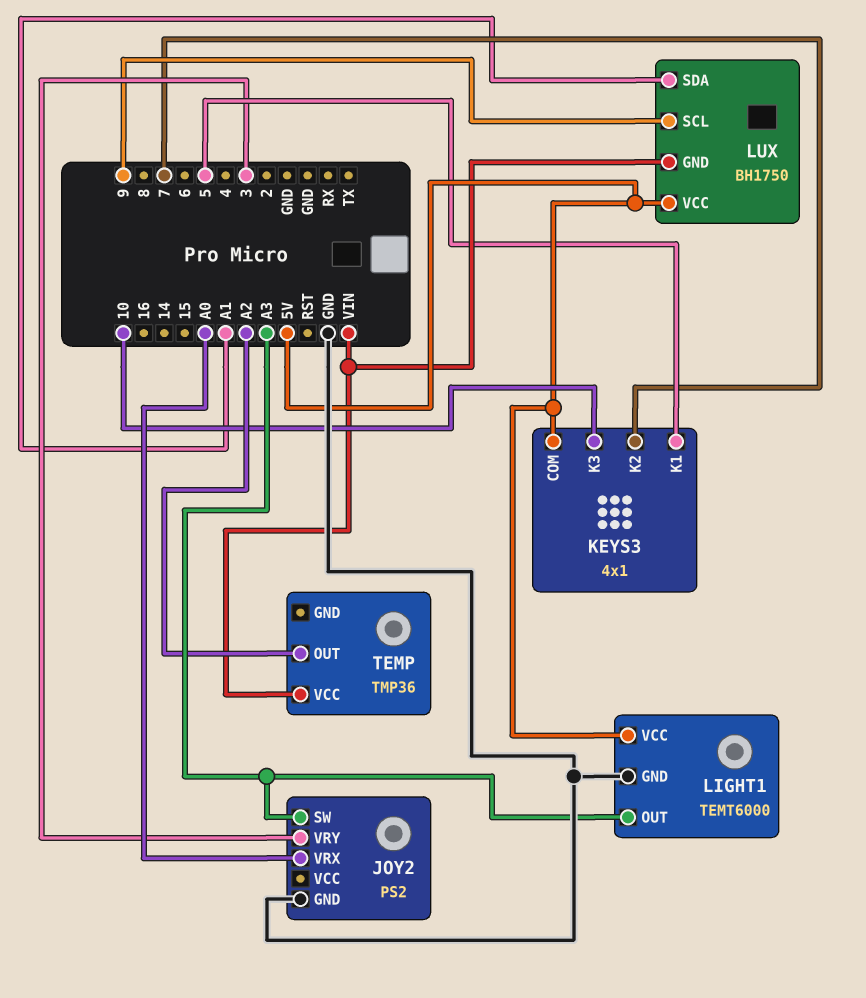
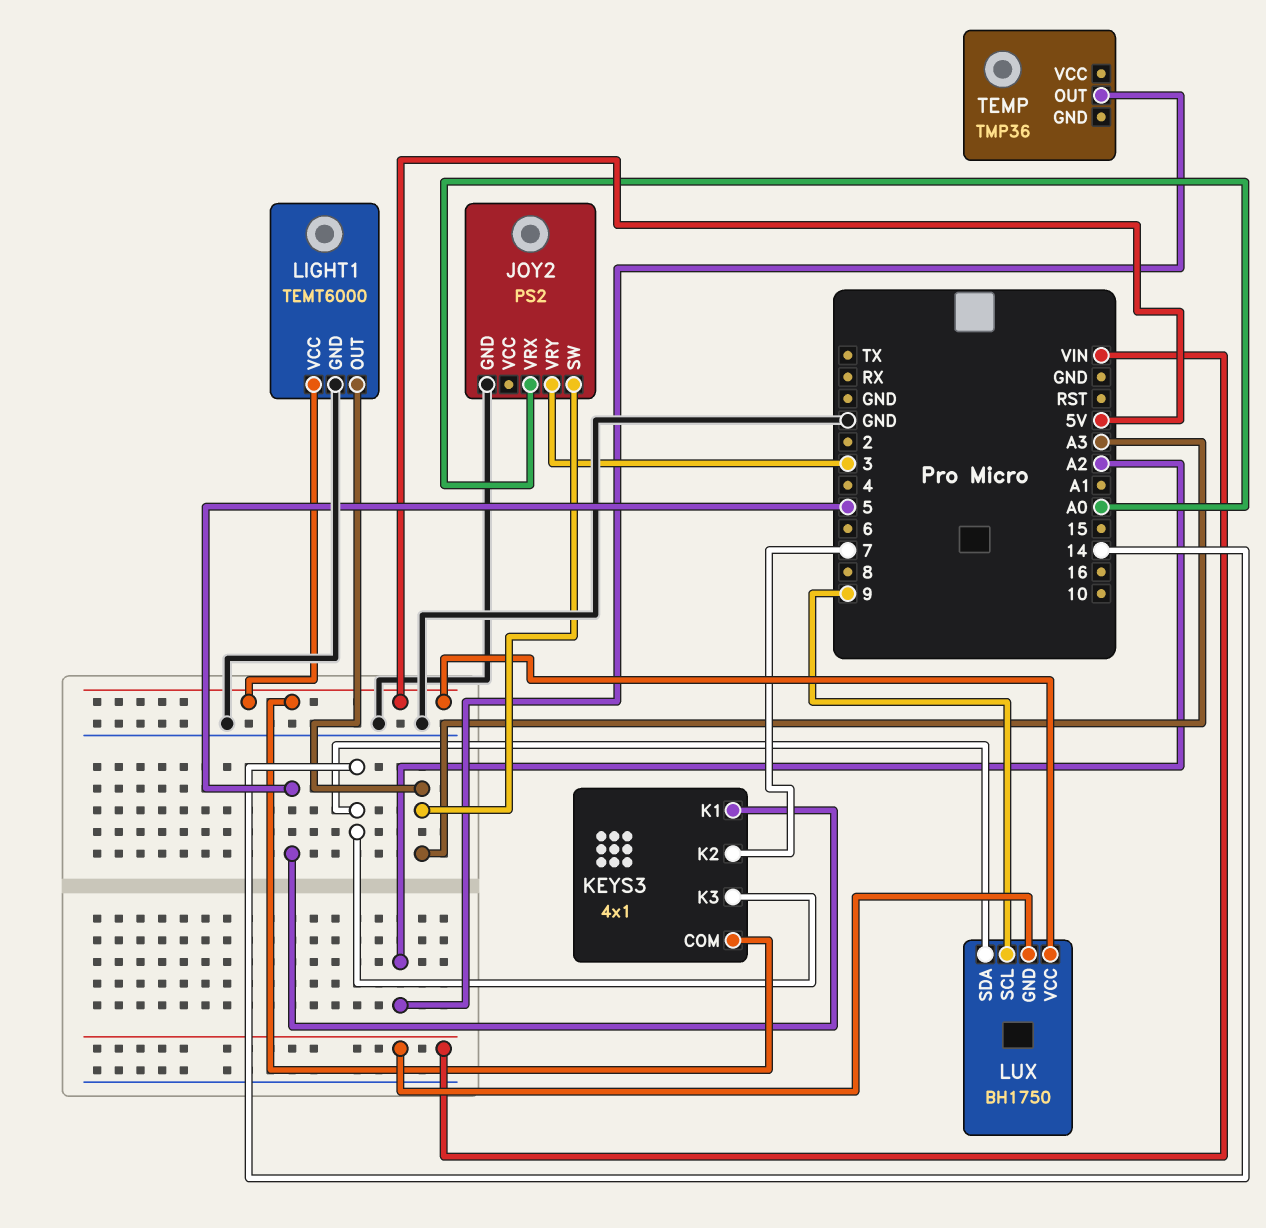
KEYS3 pin K3: 10 -> 14
LUX pin SDA: A1 -> 14
TEMP pin VCC: VIN -> none

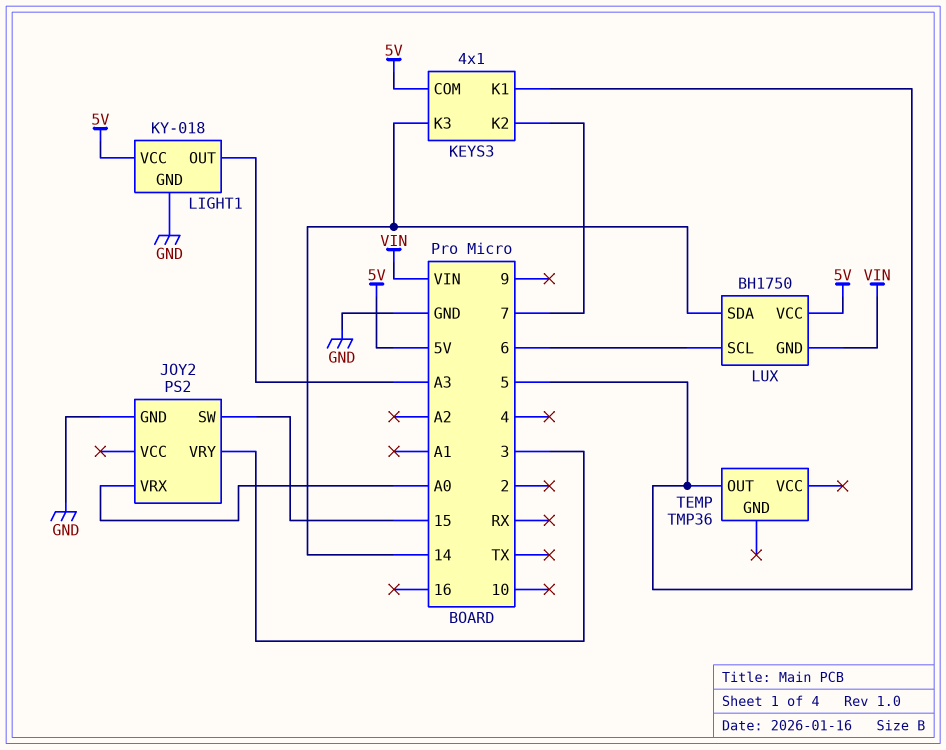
JOY2 pin SW: A3 -> 15
LIGHT1: TEMT6000 -> KY-018
LUX pin SCL: 9 -> 6
TEMP pin OUT: A2 -> 5

